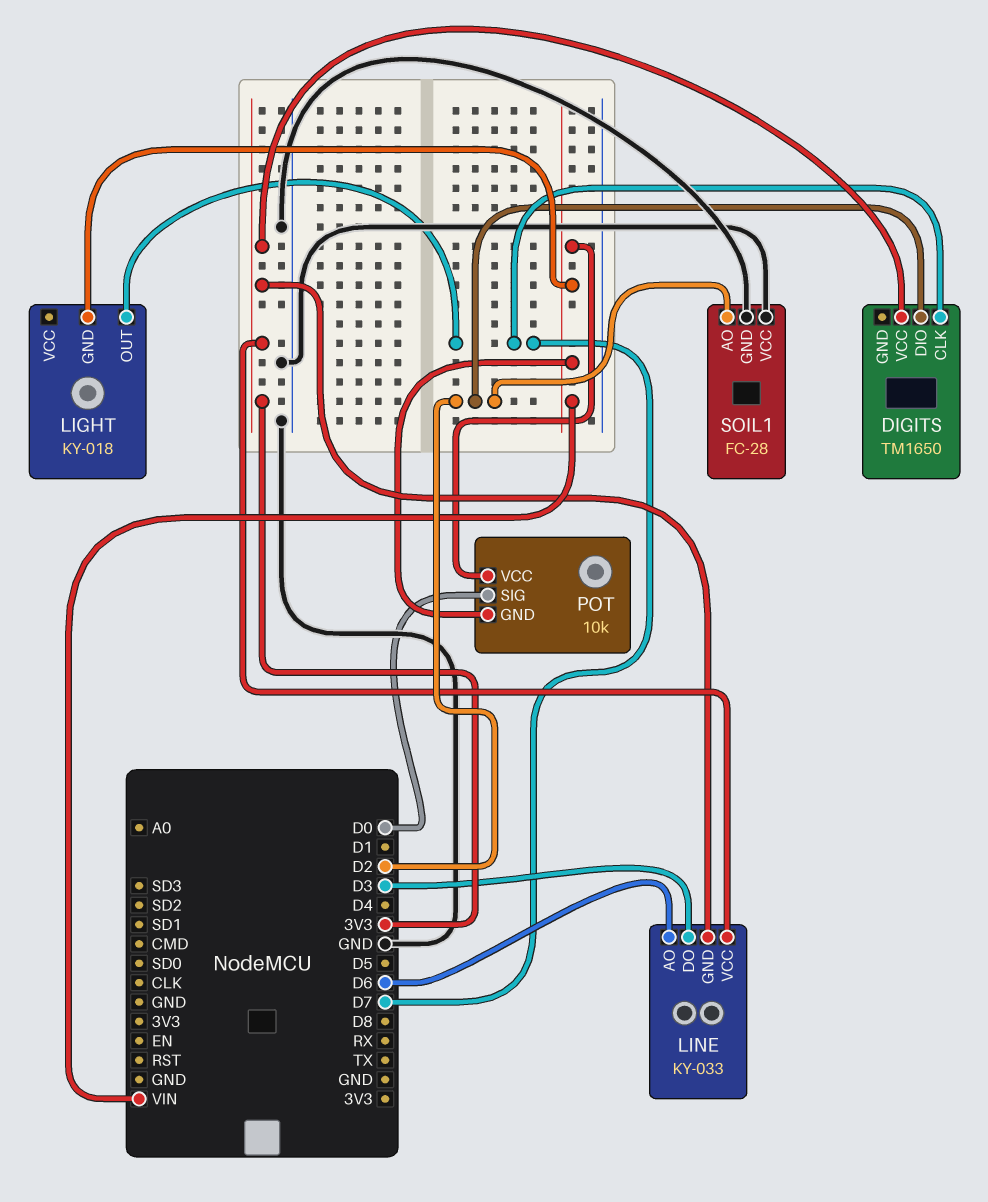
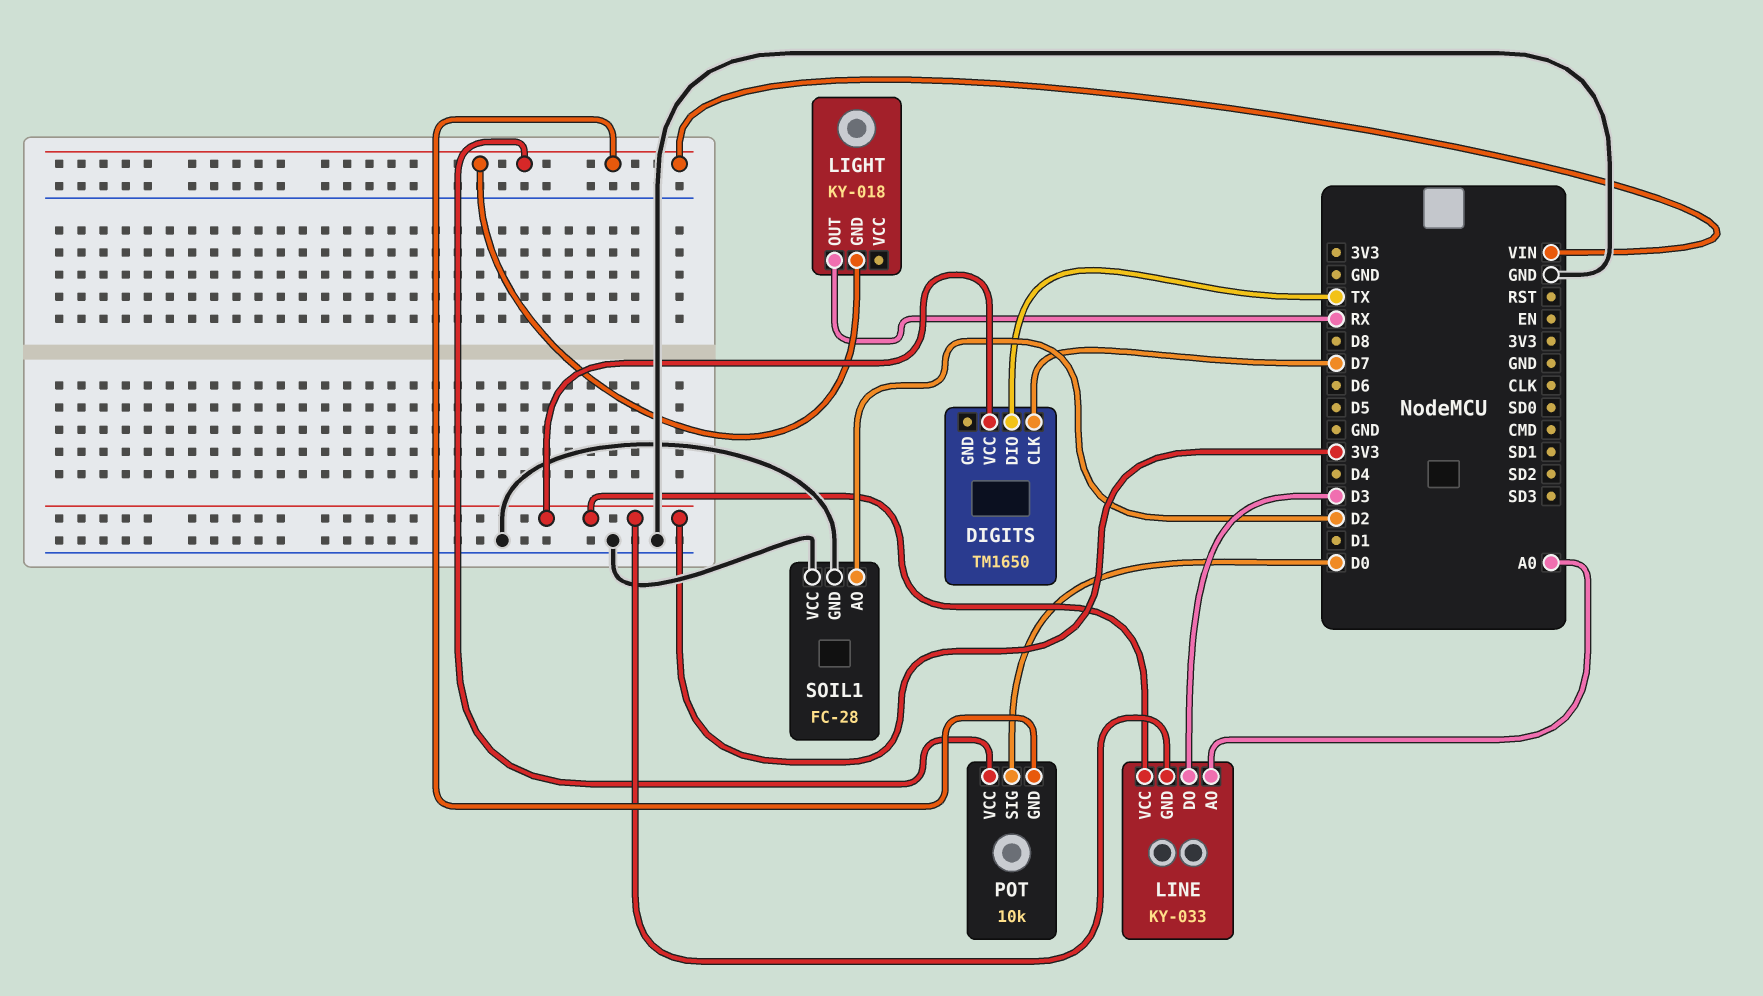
DIGITS pin DIO: D2 -> TX
LIGHT pin OUT: D7 -> RX
LINE pin AO: D6 -> A0

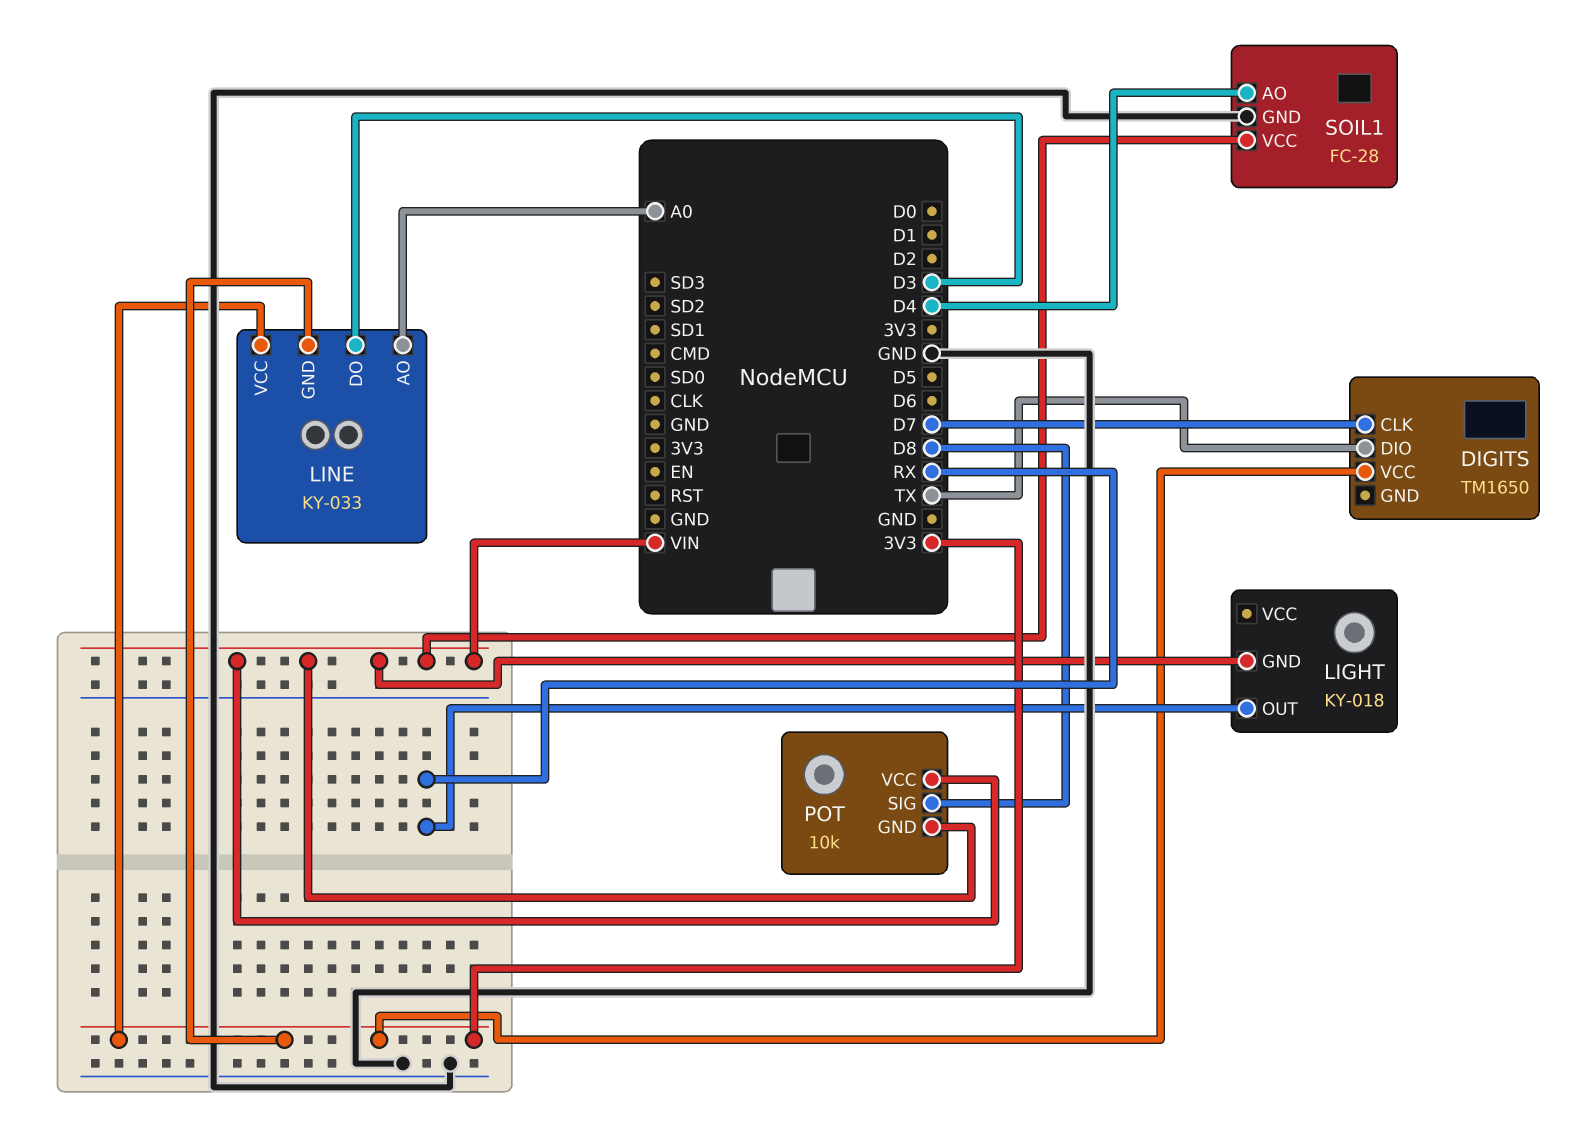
POT pin SIG: D0 -> D8
SOIL1 pin AO: D2 -> D4
SOIL1 pin VCC: GND -> VIN

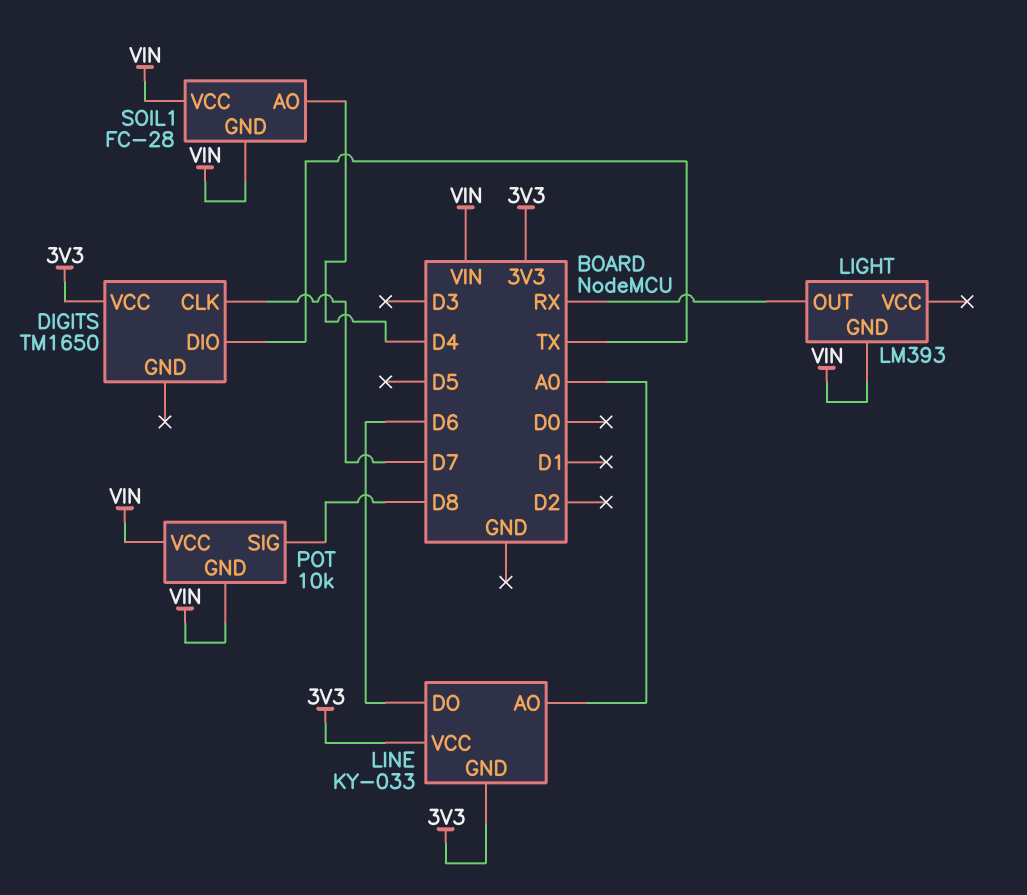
LIGHT: KY-018 -> LM393
LINE pin DO: D3 -> D6
SOIL1 pin GND: GND -> VIN

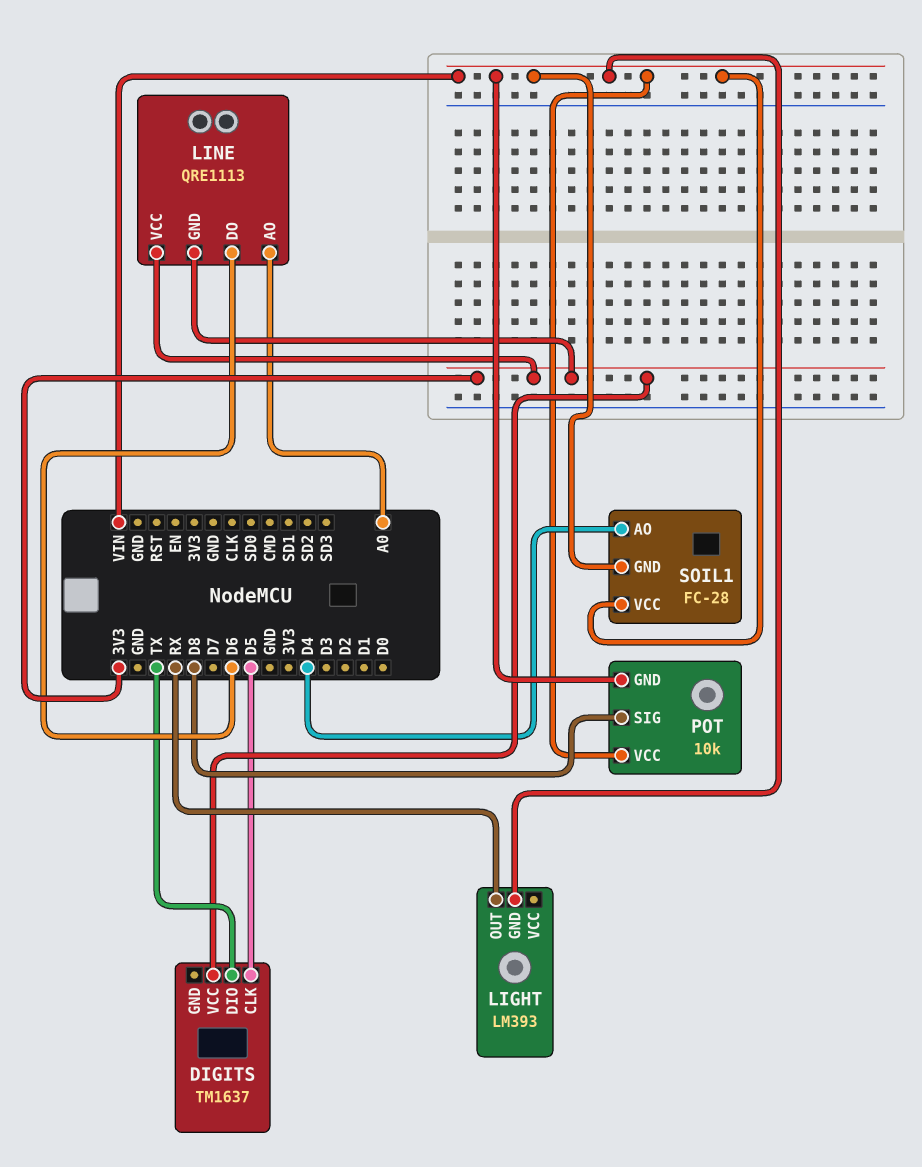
DIGITS: TM1650 -> TM1637
DIGITS pin CLK: D7 -> D5
LINE: KY-033 -> QRE1113

